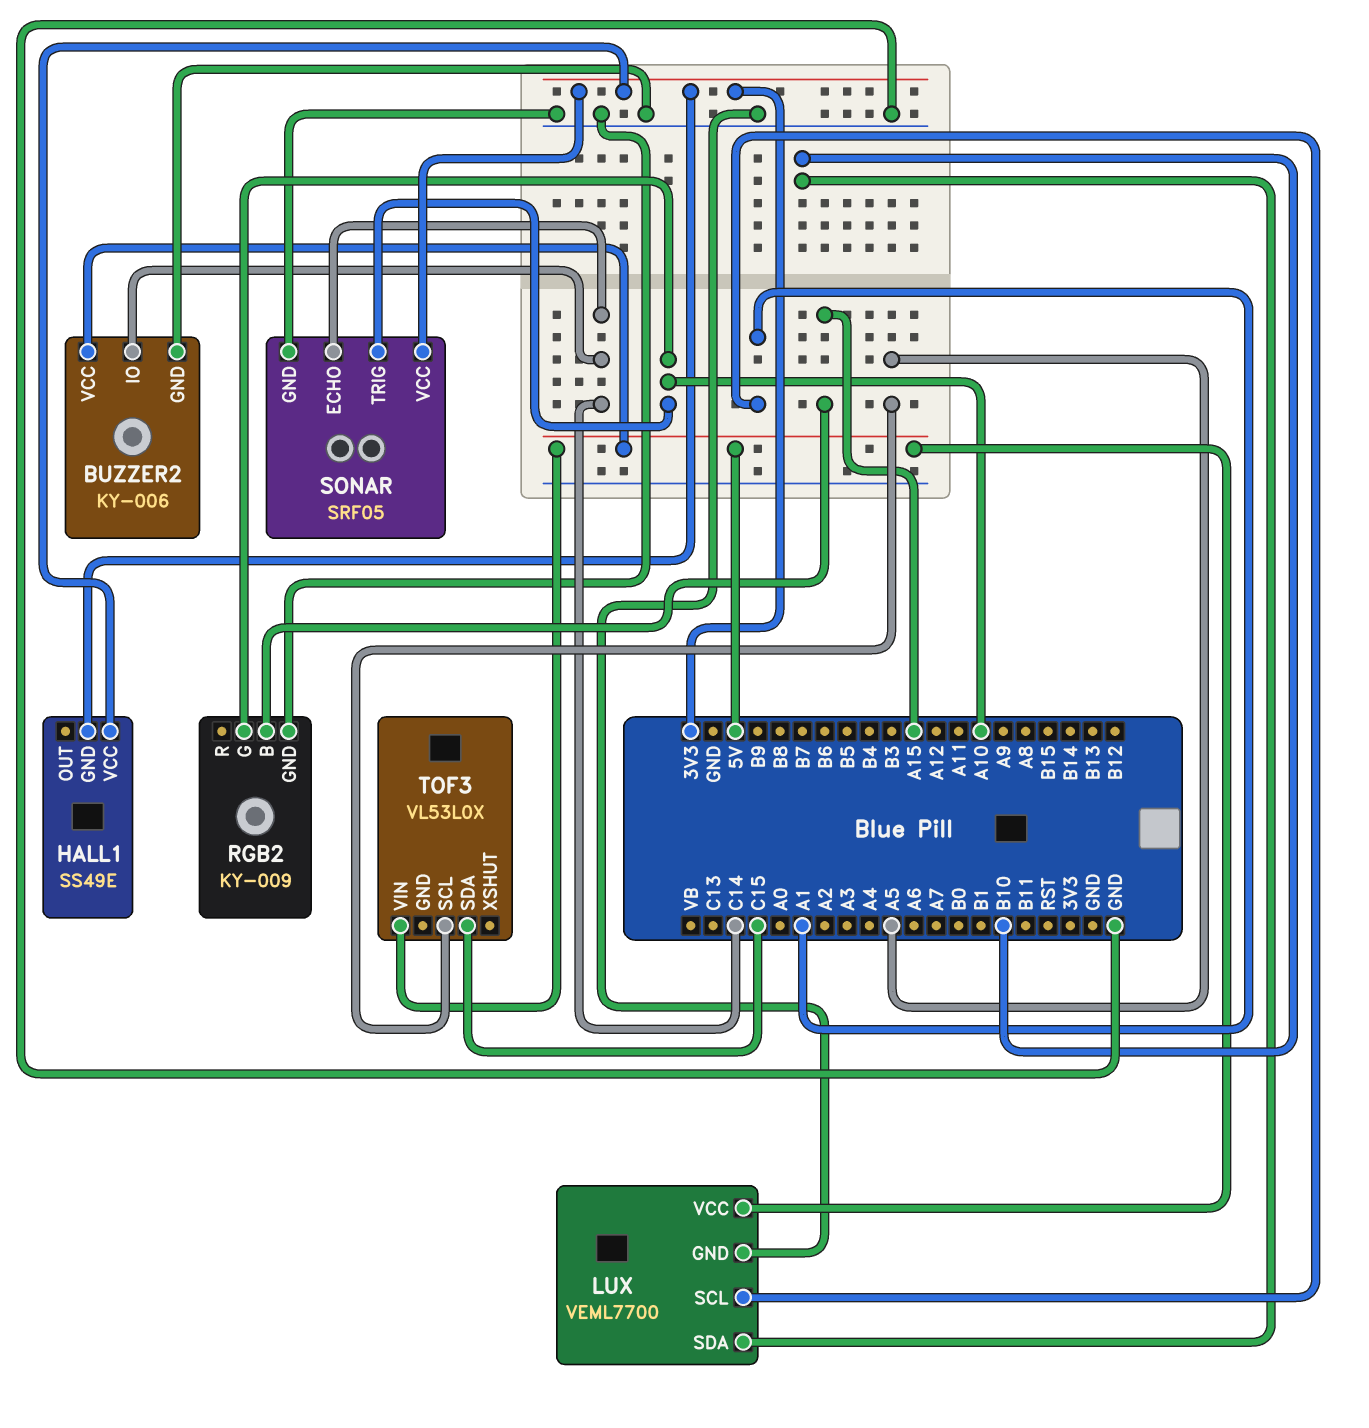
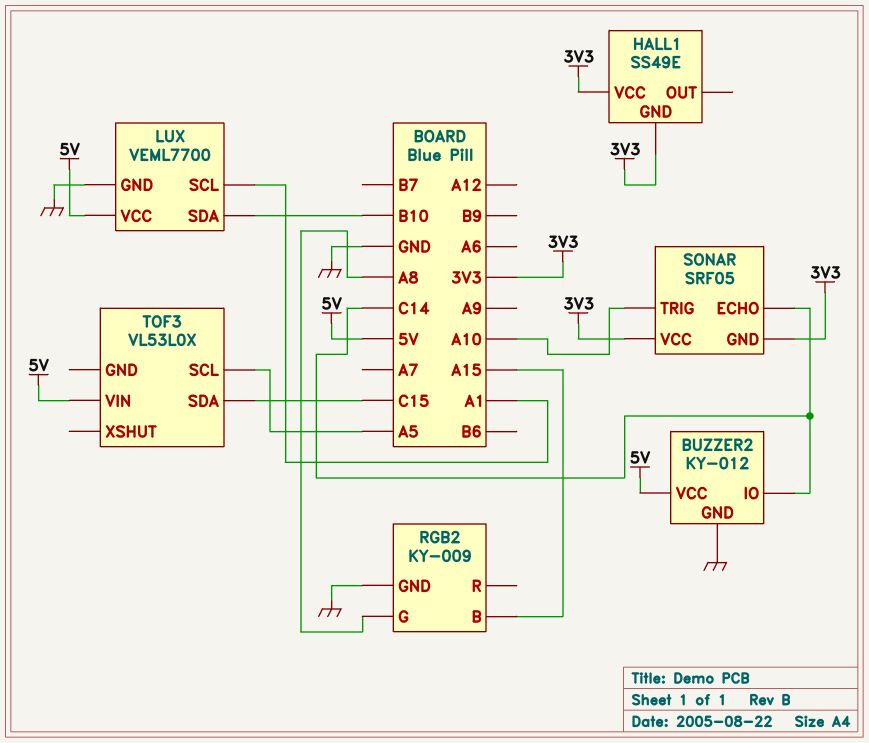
BUZZER2: KY-006 -> KY-012
RGB2 pin G: A10 -> A8
SONAR pin GND: GND -> 3V3

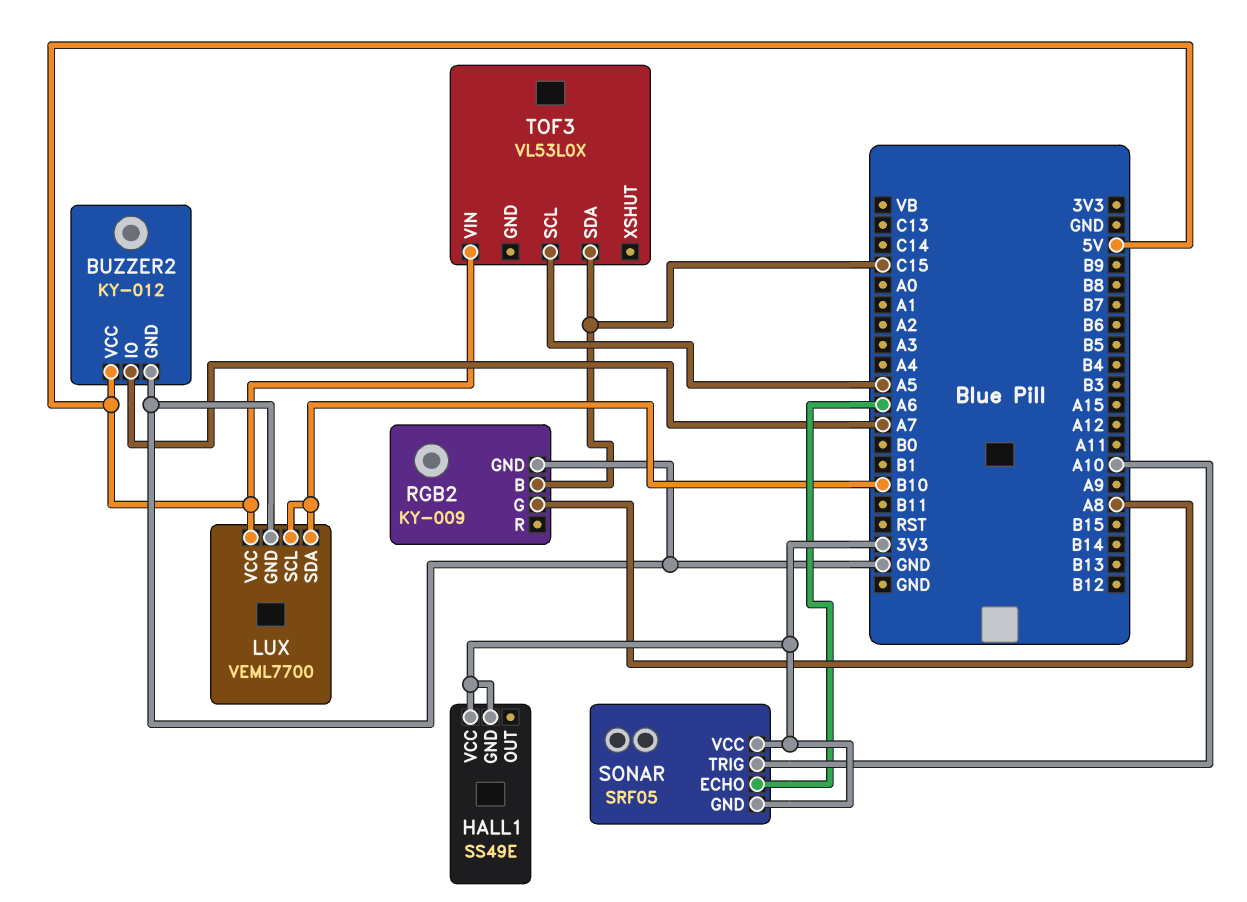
BUZZER2 pin IO: C14 -> A7
LUX pin SCL: A1 -> B10
RGB2 pin B: A15 -> C15
SONAR pin ECHO: C14 -> A6

